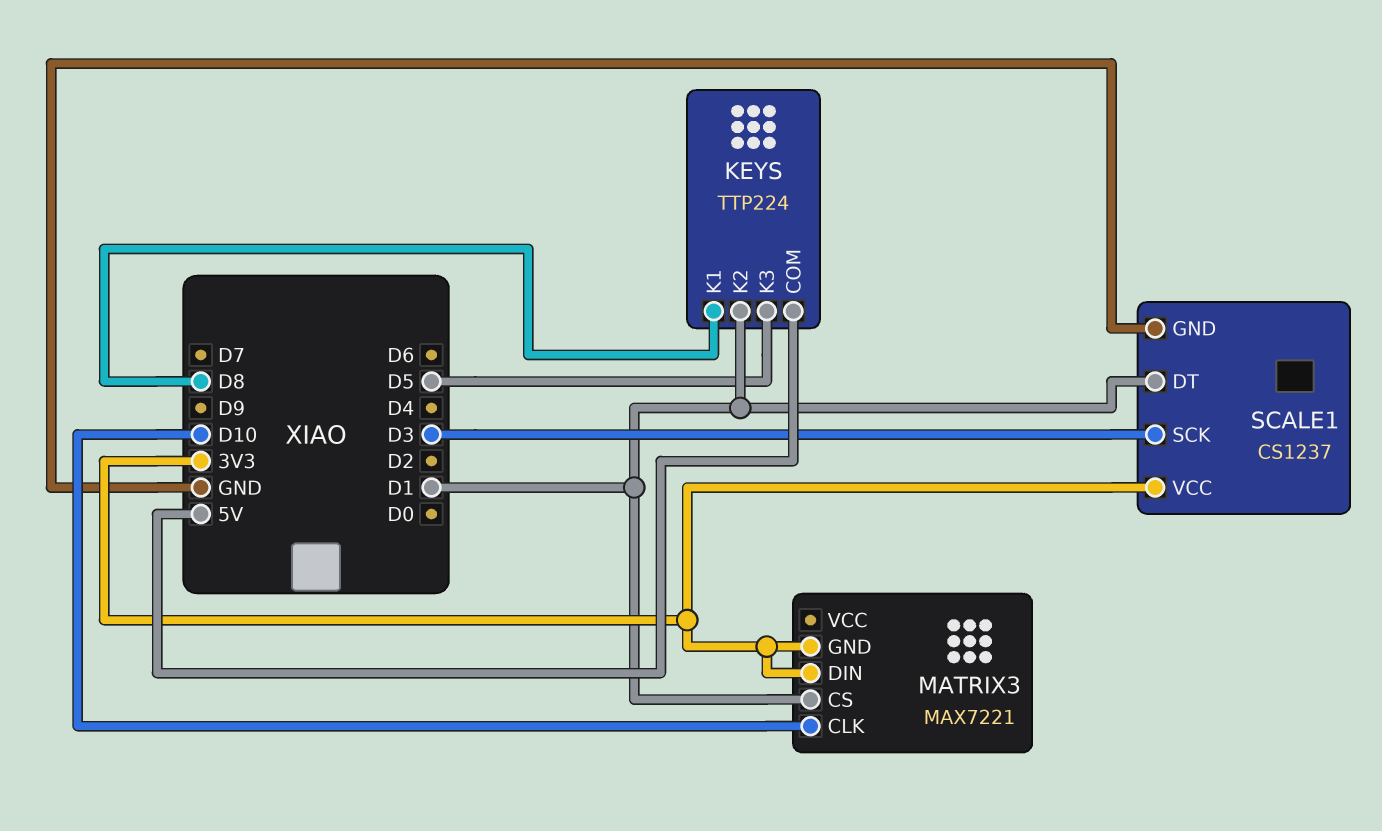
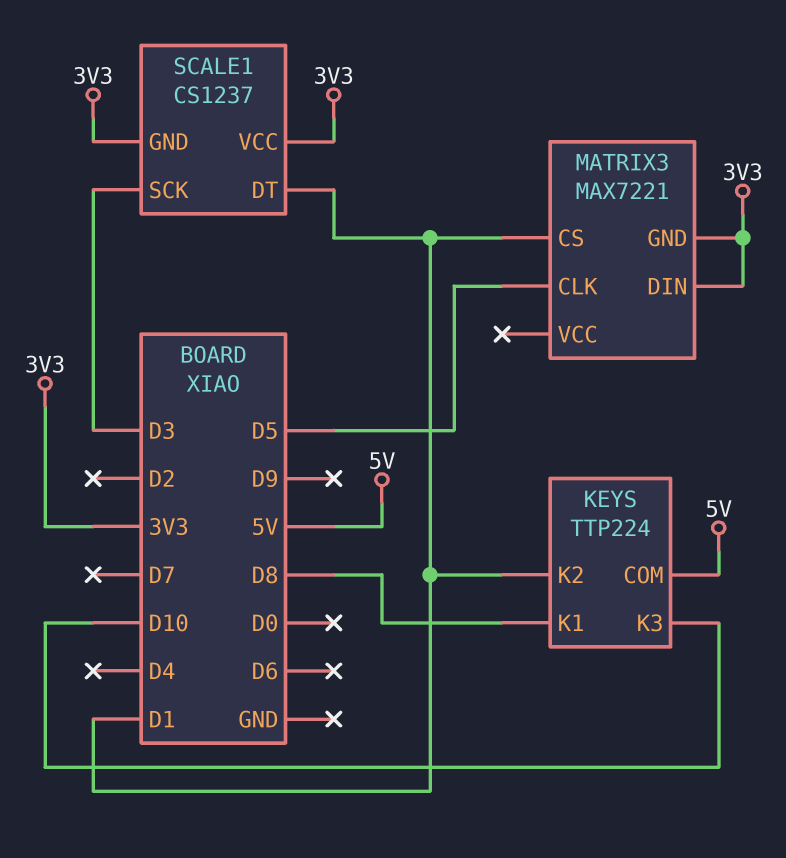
KEYS pin K3: D5 -> D10
MATRIX3 pin CLK: D10 -> D5
SCALE1 pin GND: GND -> 3V3

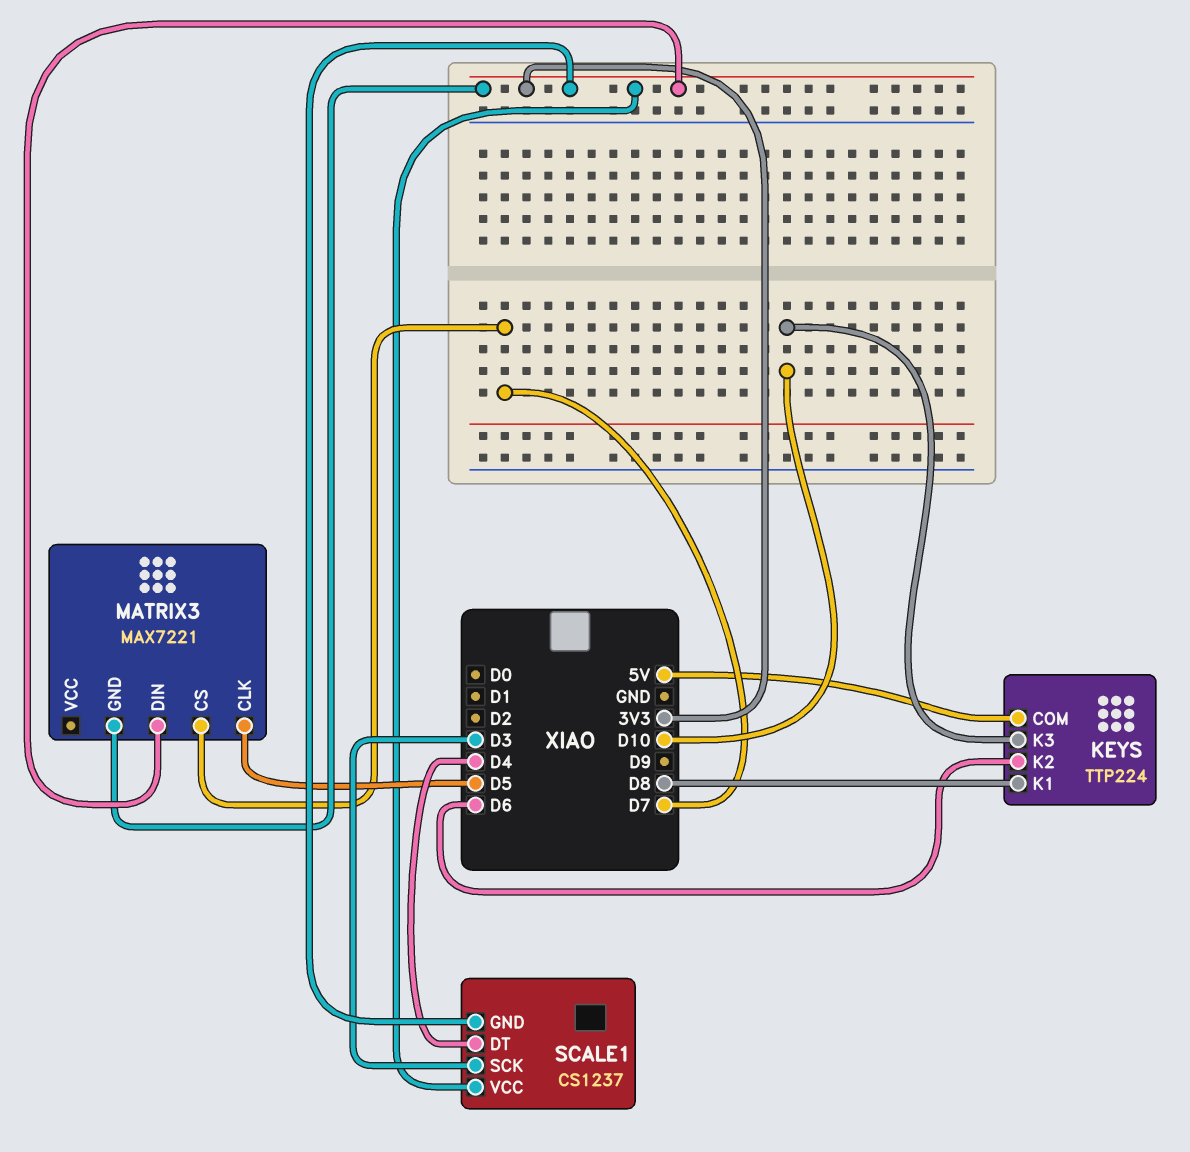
KEYS pin K2: D1 -> D6
MATRIX3 pin CS: D1 -> D7
SCALE1 pin DT: D1 -> D4

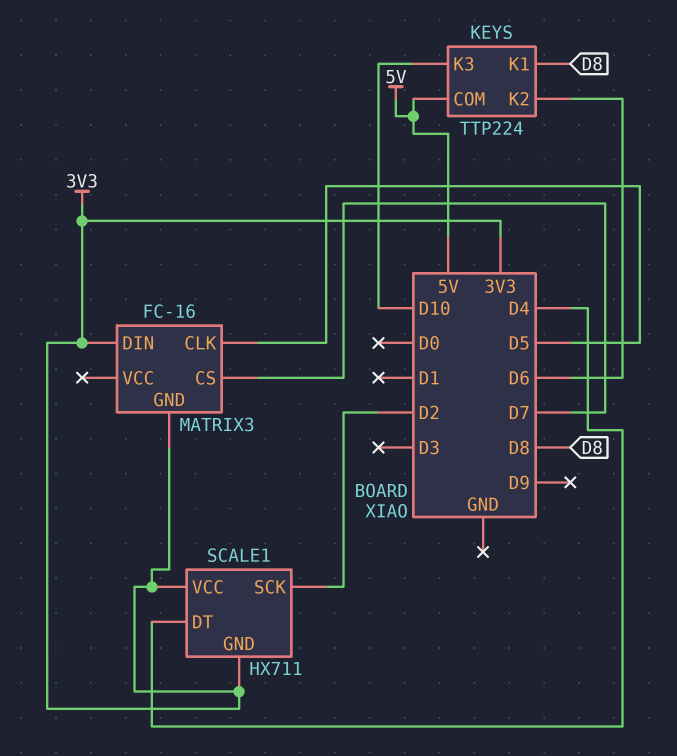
MATRIX3: MAX7221 -> FC-16
SCALE1: CS1237 -> HX711
SCALE1 pin SCK: D3 -> D2

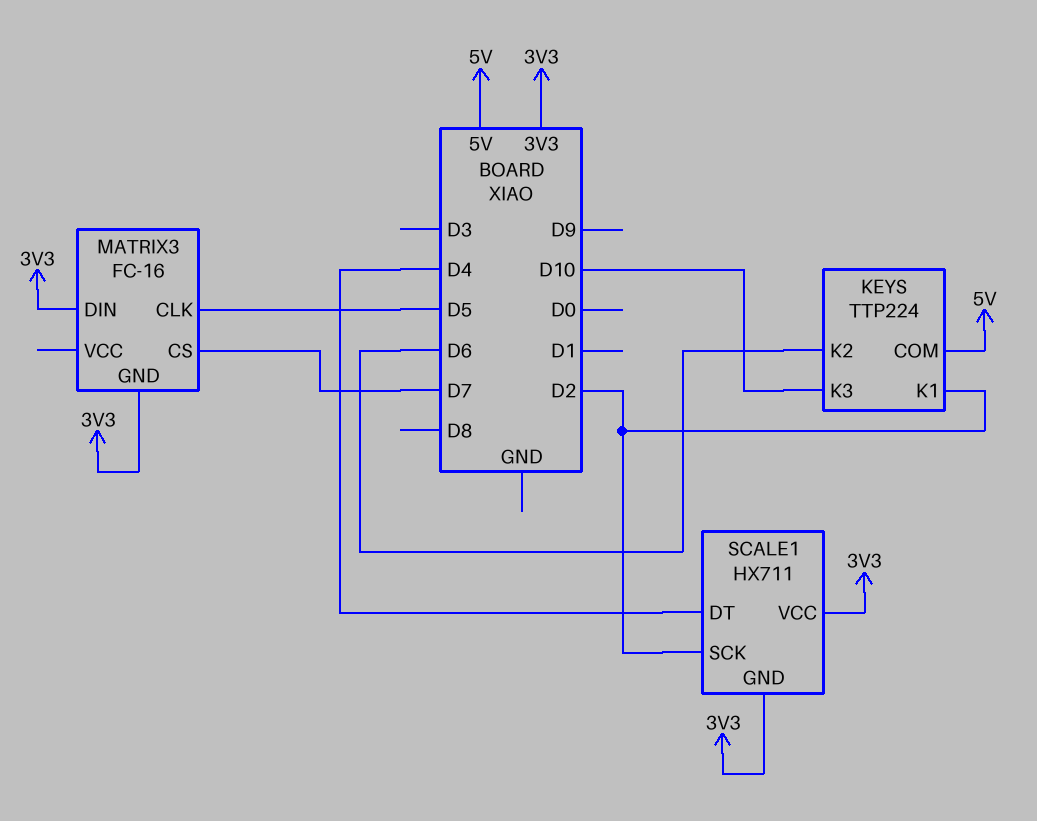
KEYS pin K1: D8 -> D2

